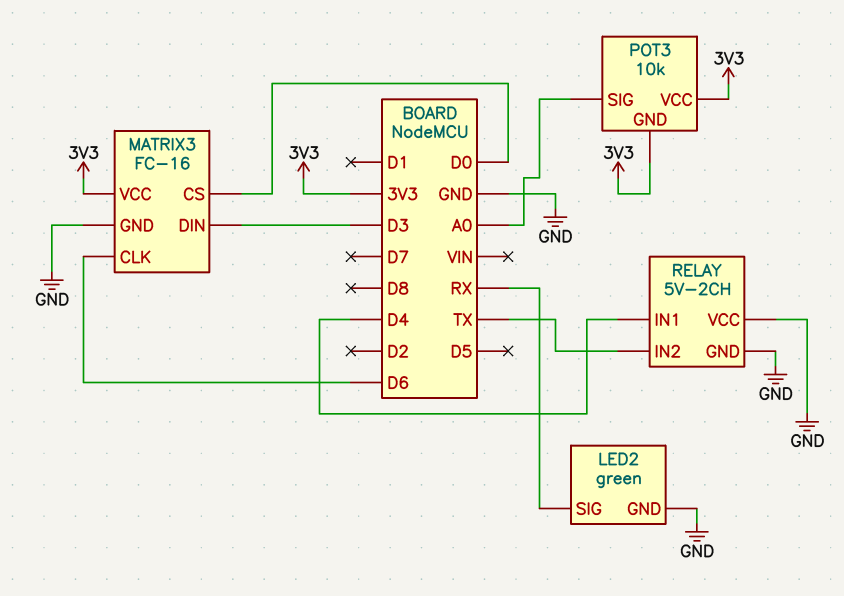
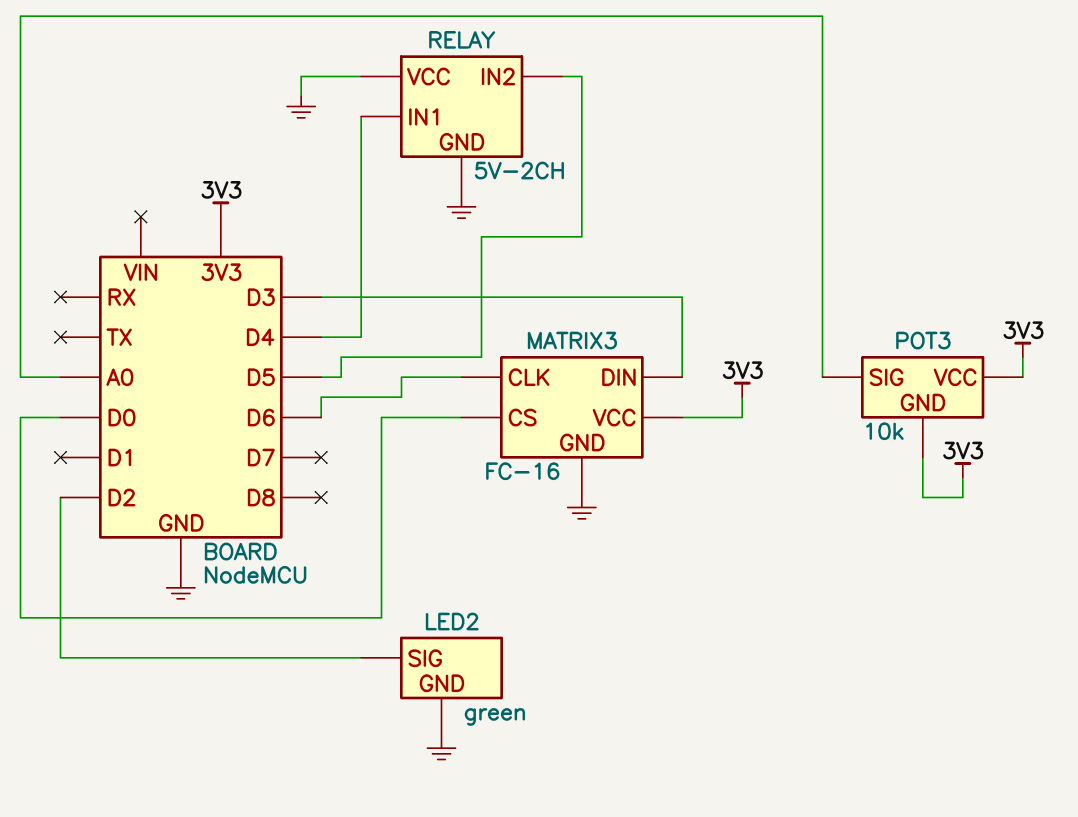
LED2 pin SIG: RX -> D2
RELAY pin IN2: TX -> D5

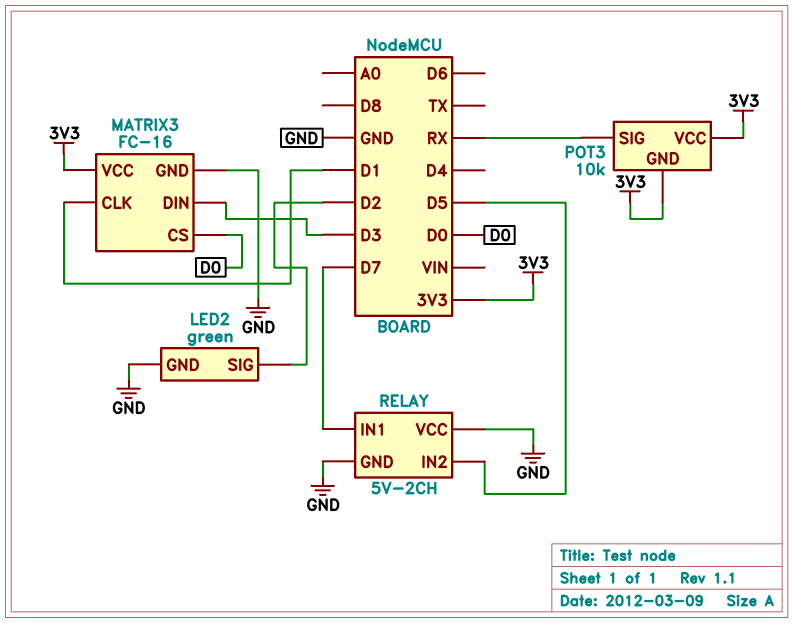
MATRIX3 pin CLK: D6 -> D1
POT3 pin SIG: A0 -> RX
RELAY pin IN1: D4 -> D7

